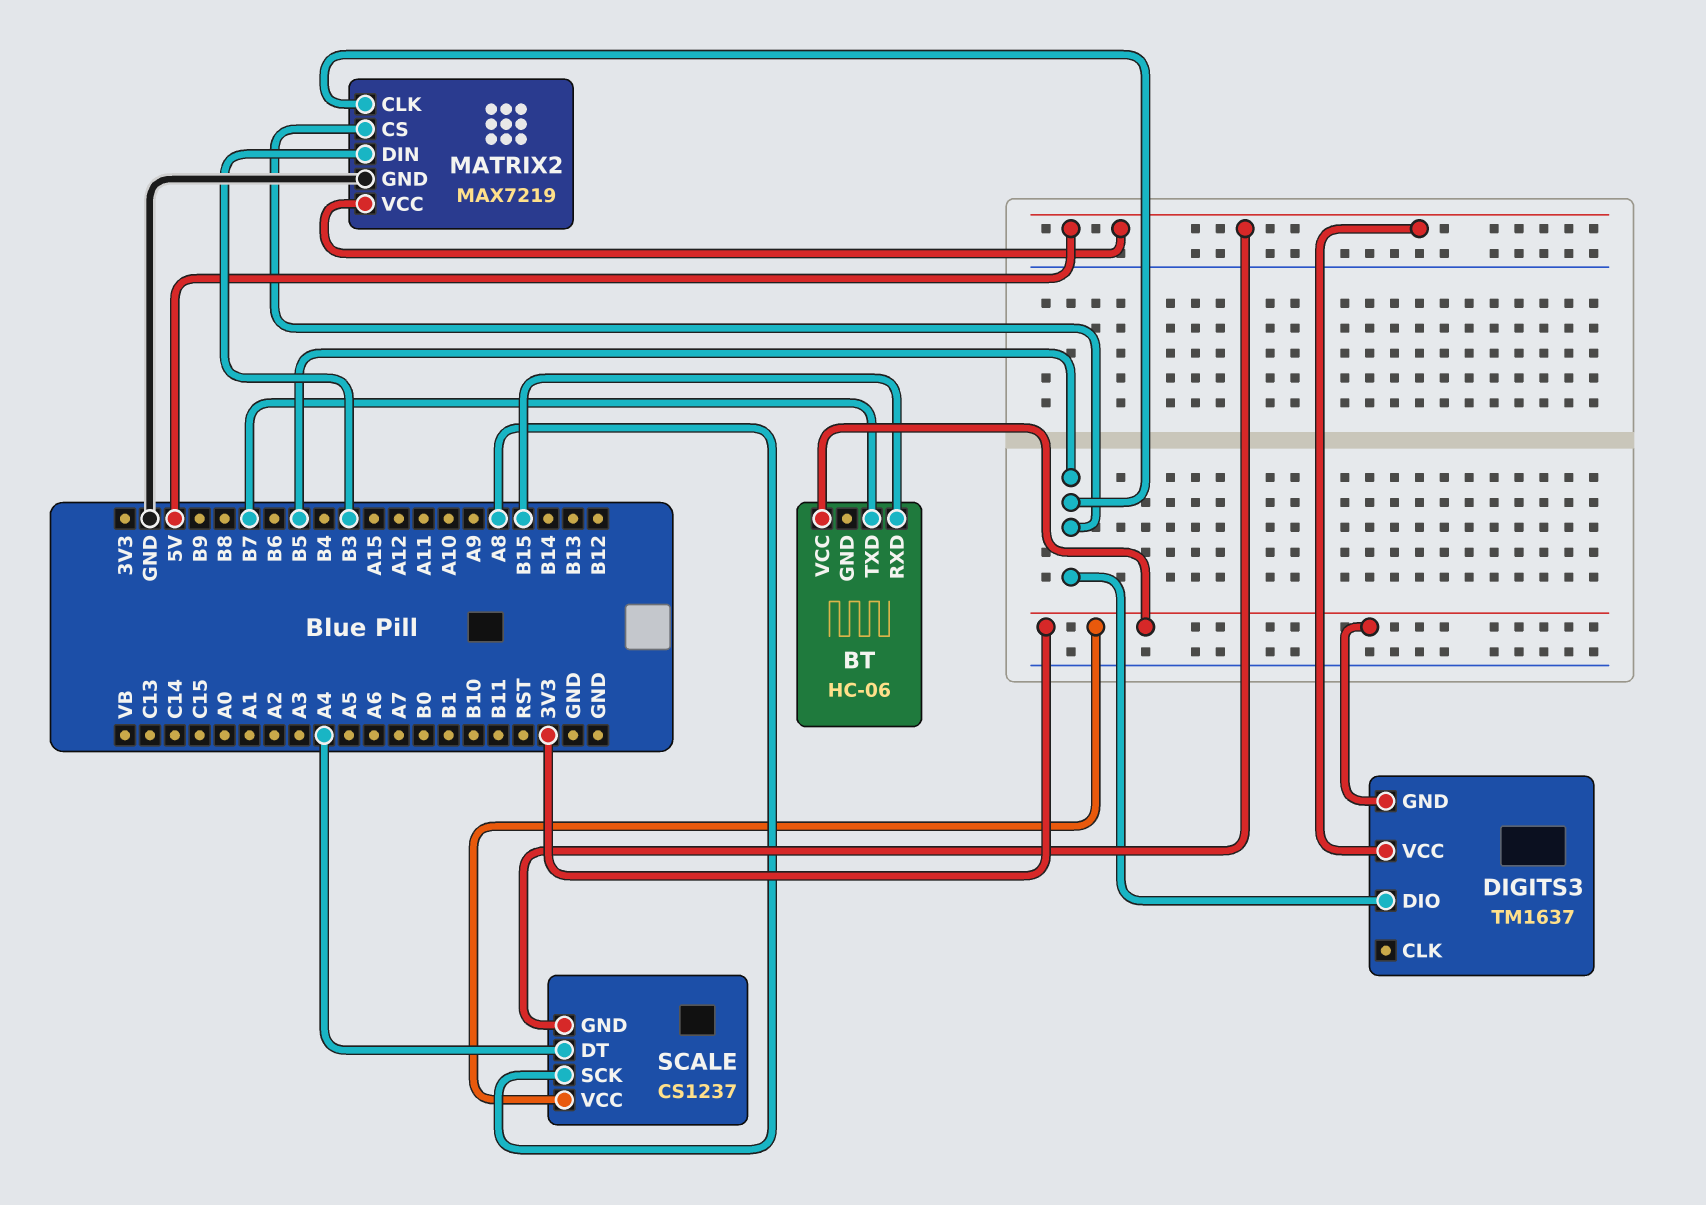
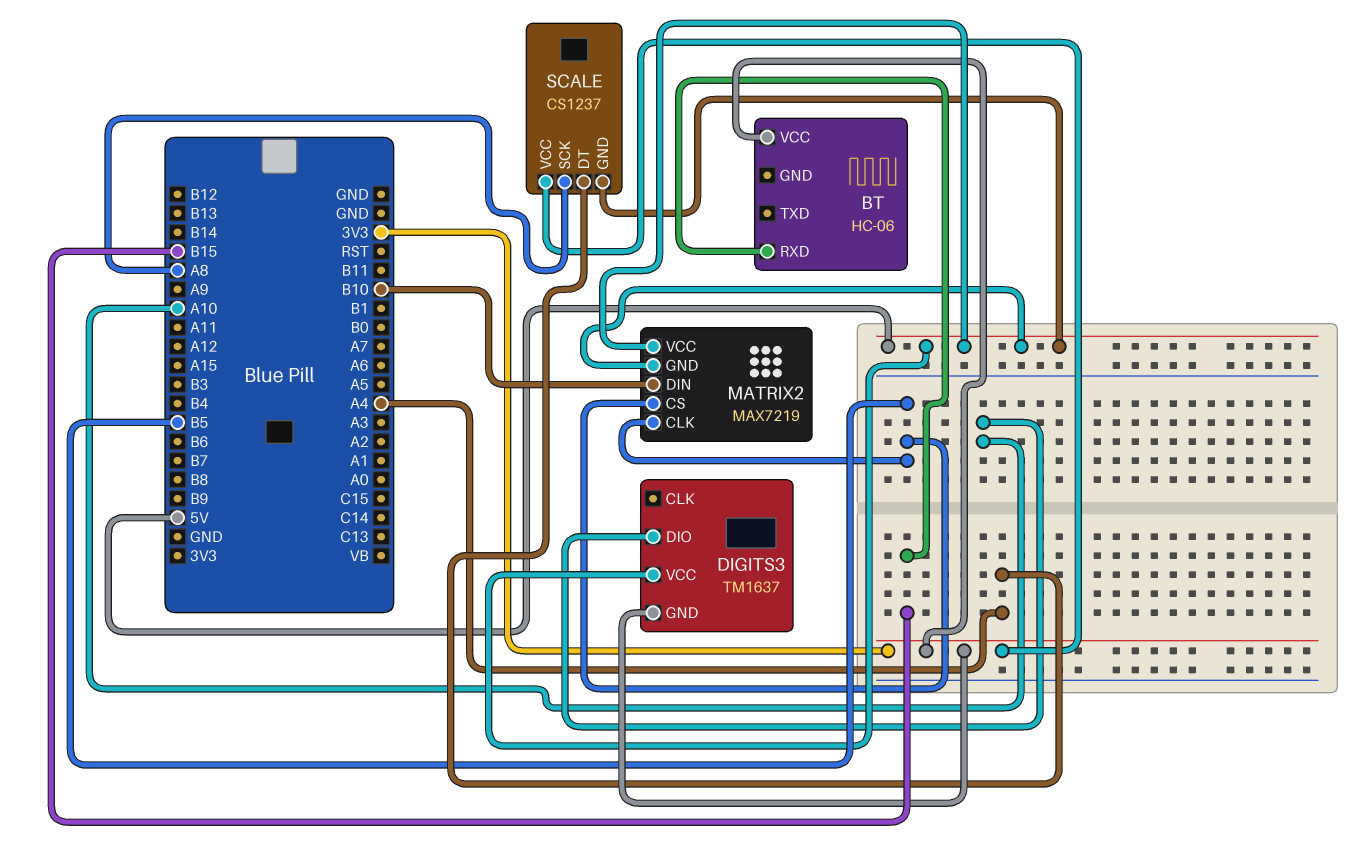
BT pin TXD: B7 -> none
DIGITS3 pin DIO: B5 -> A10
MATRIX2 pin DIN: B3 -> B10
MATRIX2 pin GND: GND -> 5V

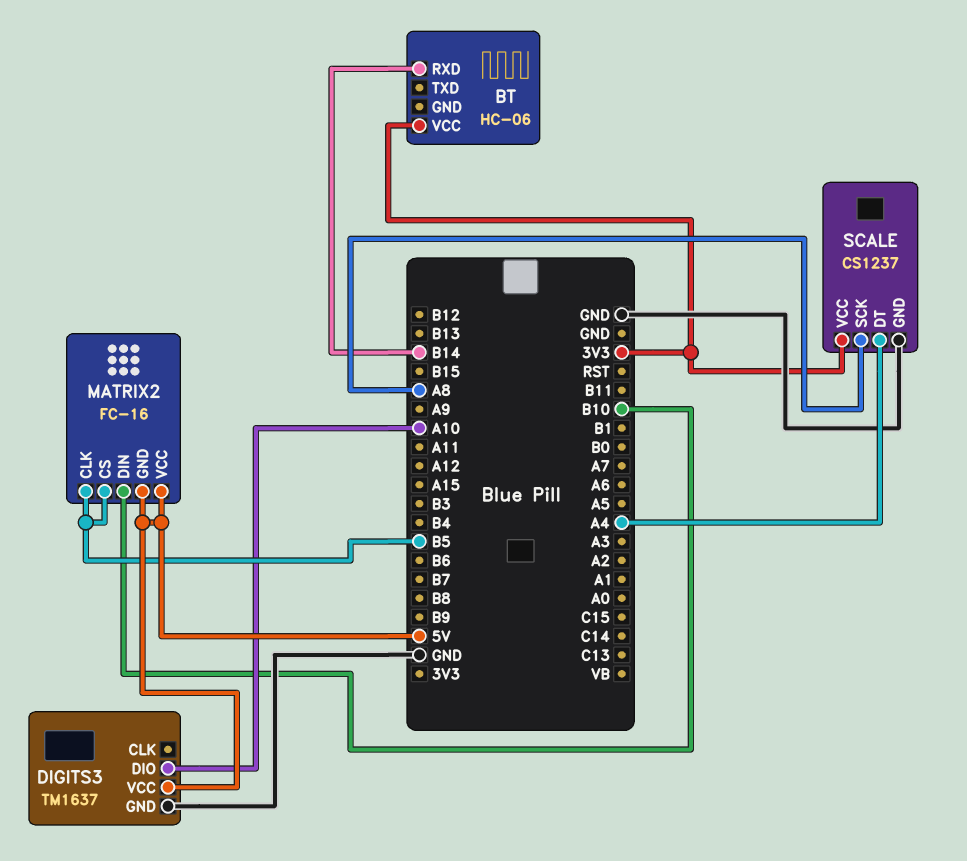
BT pin RXD: B15 -> B14
DIGITS3 pin GND: 3V3 -> GND
MATRIX2: MAX7219 -> FC-16
SCALE pin GND: 5V -> GND

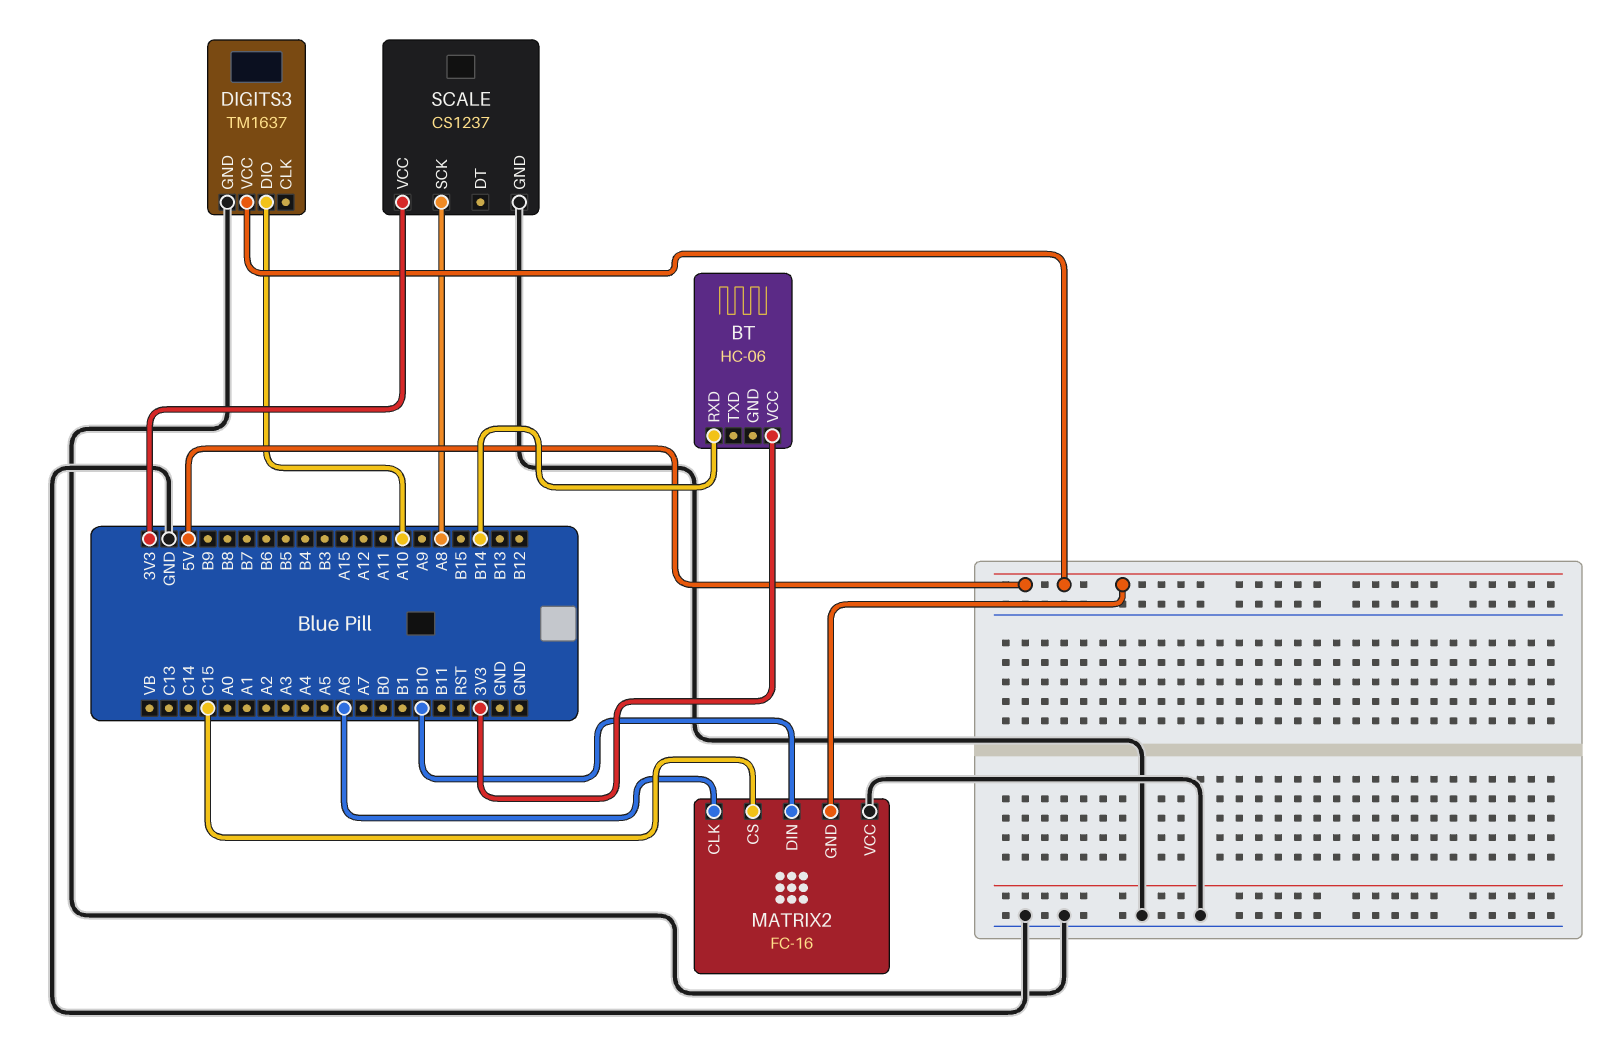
MATRIX2 pin CLK: B5 -> A6
MATRIX2 pin CS: B5 -> C15
MATRIX2 pin VCC: 5V -> GND
SCALE pin DT: A4 -> none

